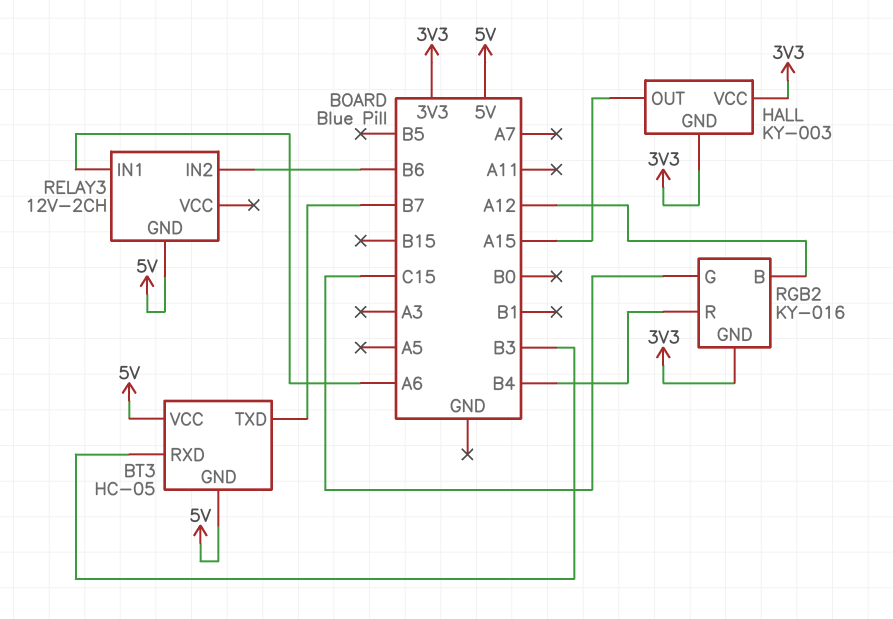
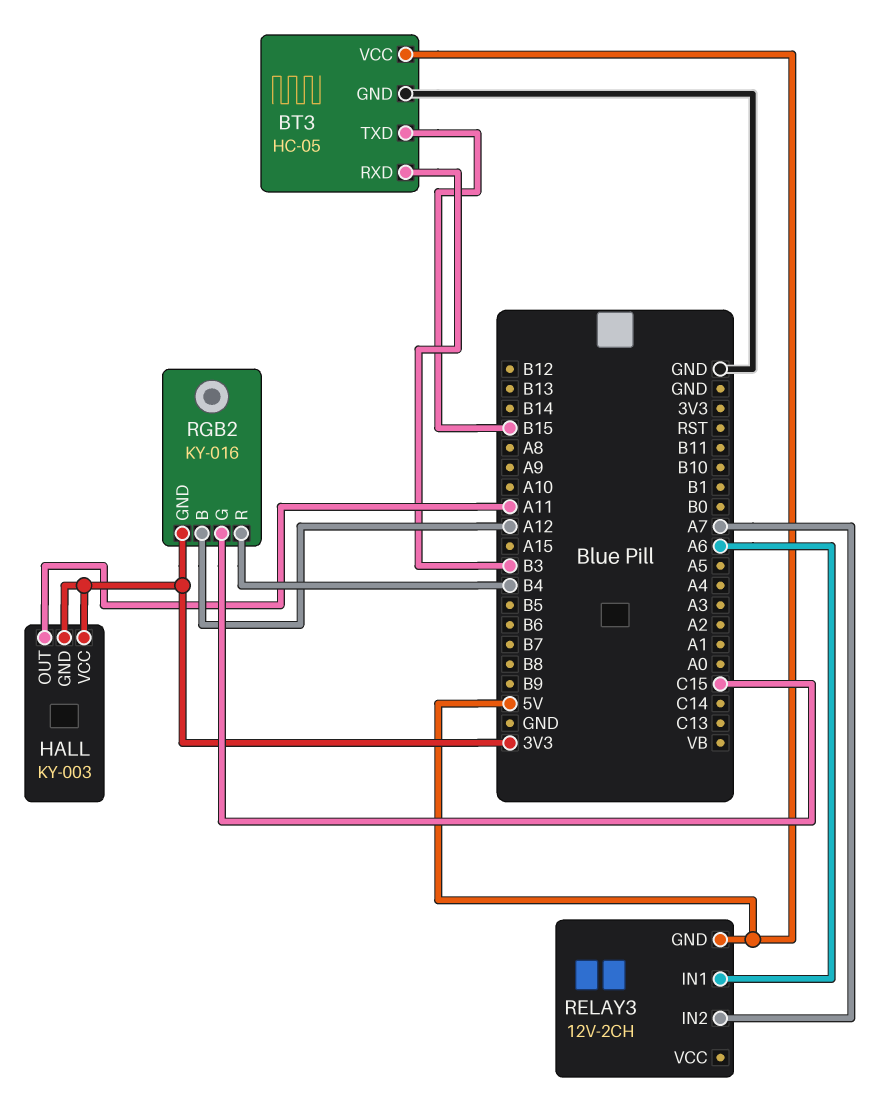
BT3 pin GND: 5V -> GND
BT3 pin TXD: B7 -> B15
HALL pin OUT: A15 -> A11
RELAY3 pin IN2: B6 -> A7

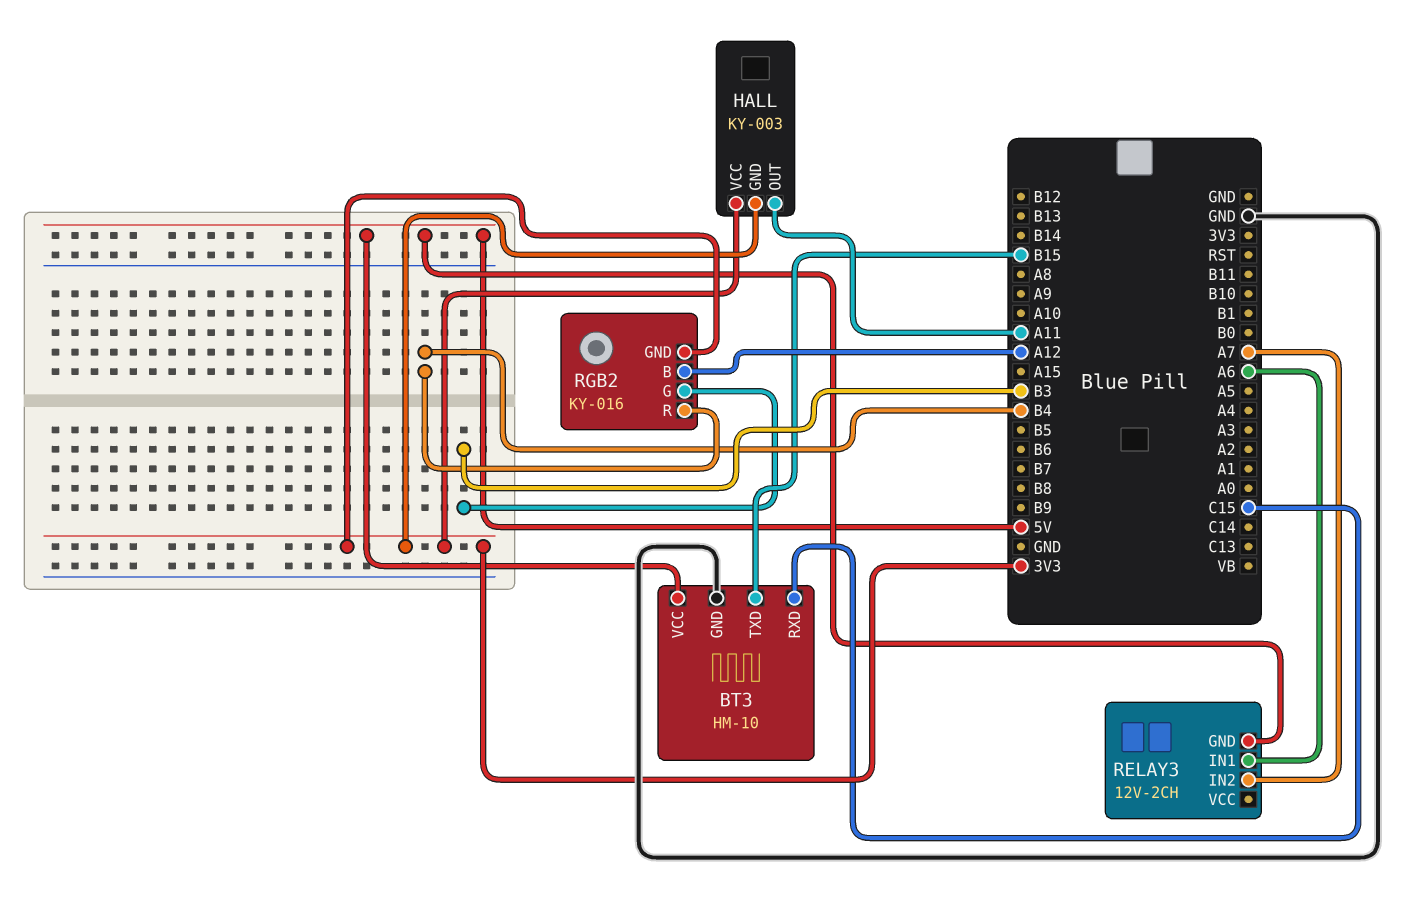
BT3: HC-05 -> HM-10
BT3 pin RXD: B3 -> C15
RGB2 pin G: C15 -> B3

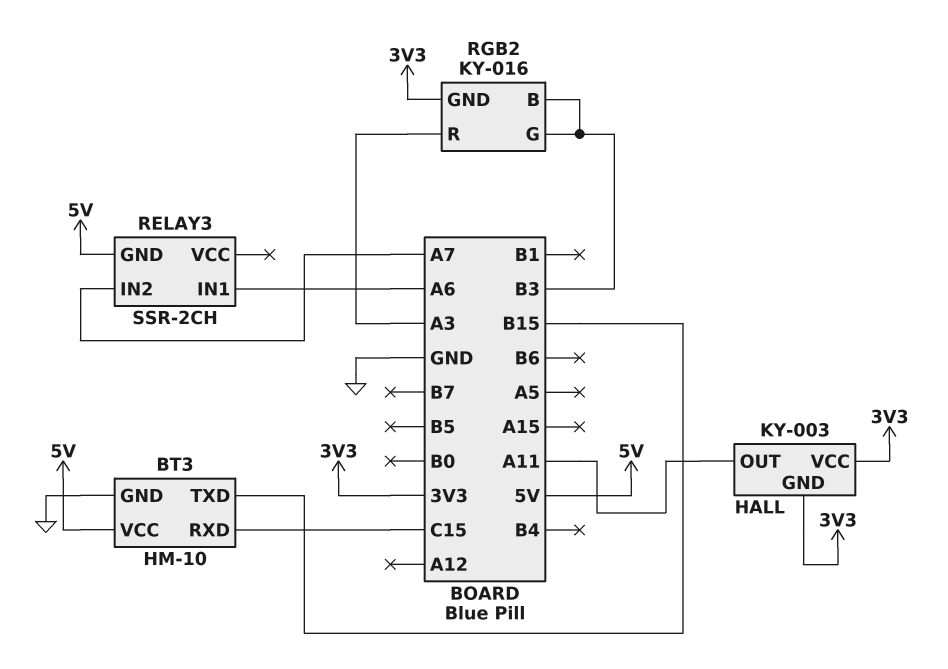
RELAY3: 12V-2CH -> SSR-2CH
RGB2 pin B: A12 -> B3
RGB2 pin R: B4 -> A3

